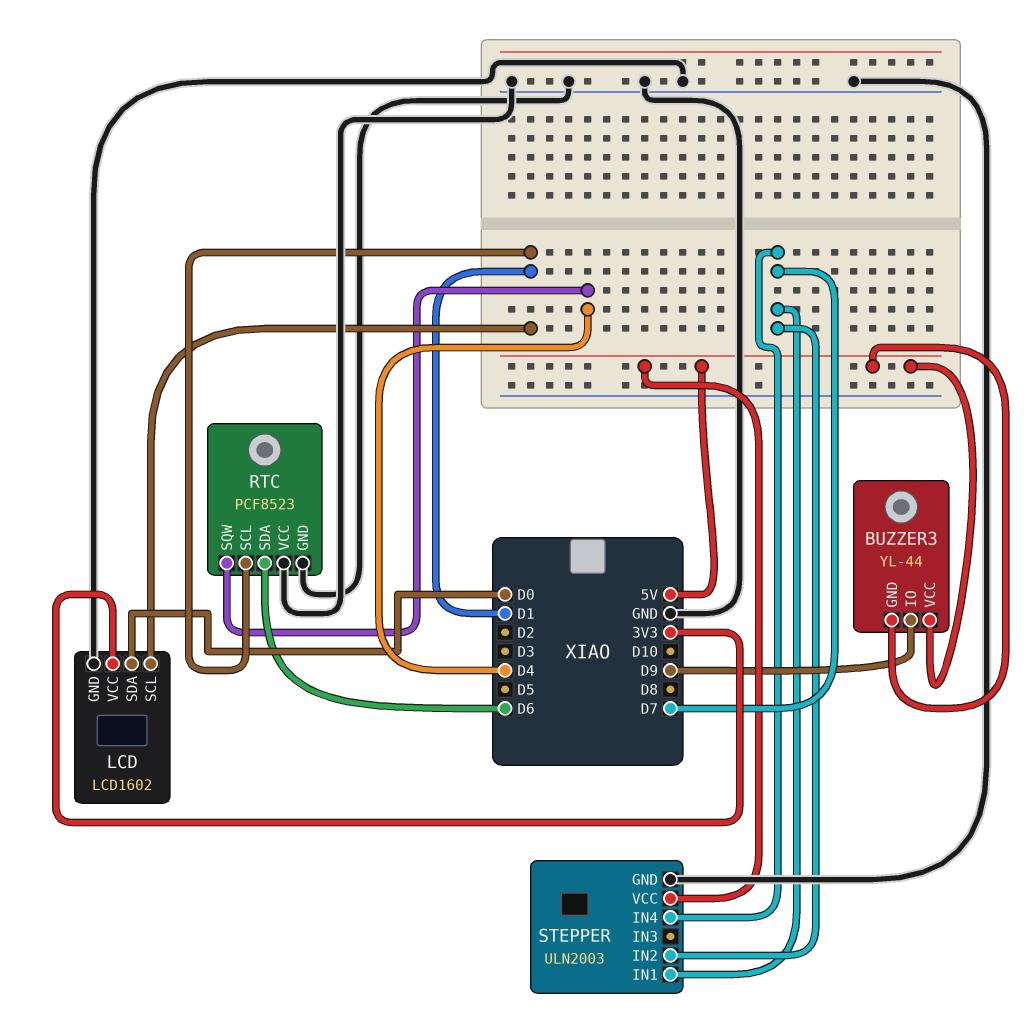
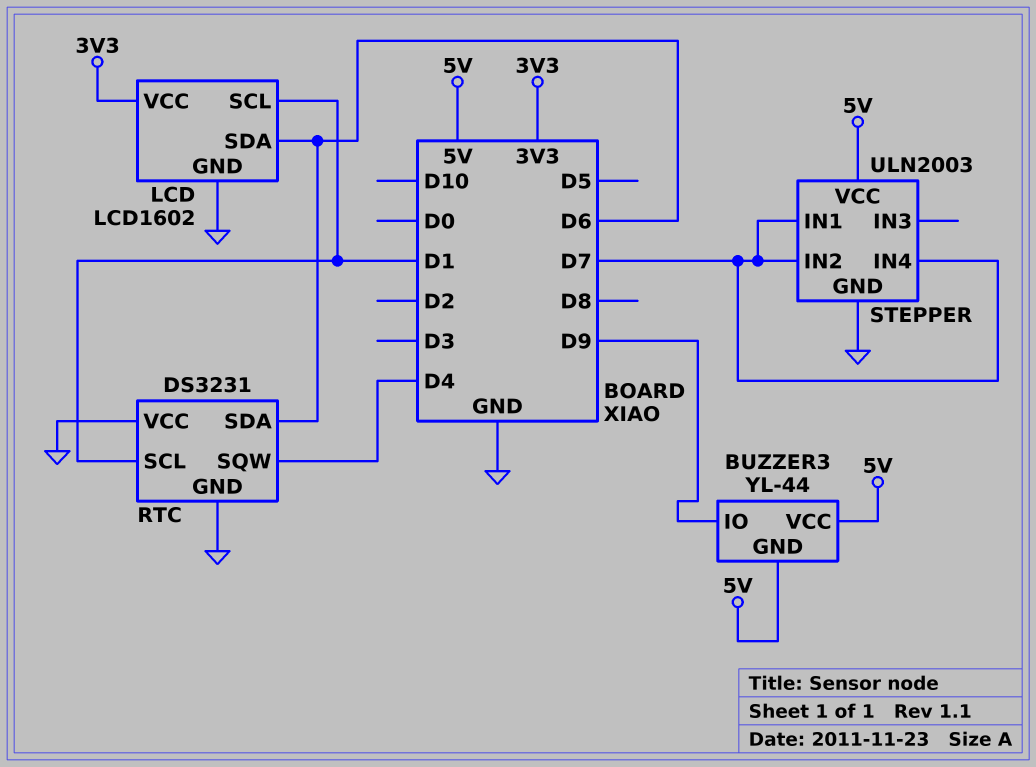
LCD pin SDA: D0 -> D6
RTC: PCF8523 -> DS3231

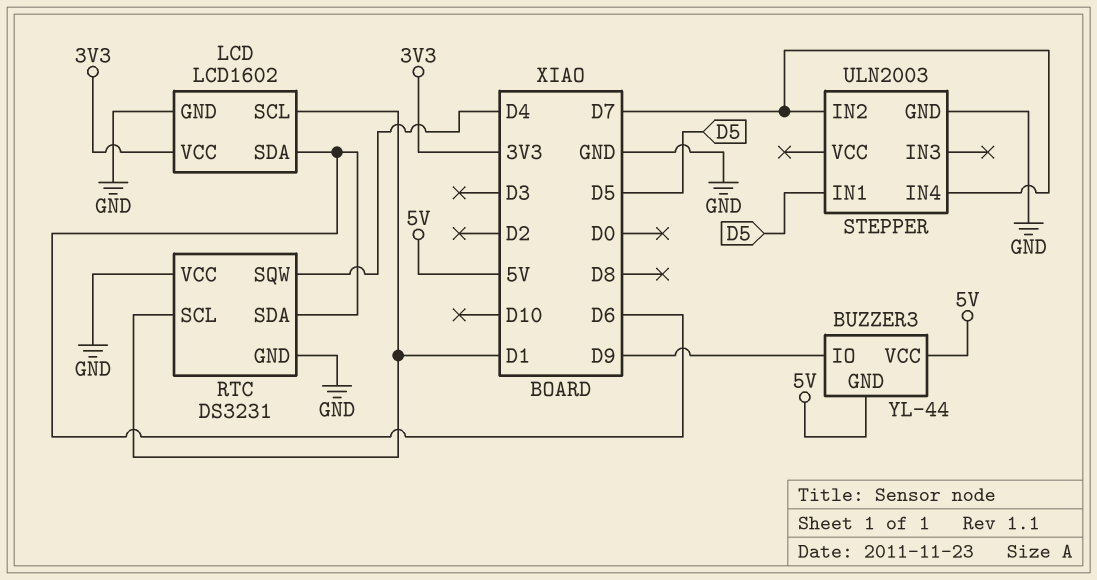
STEPPER pin IN1: D7 -> D5
STEPPER pin VCC: 5V -> none

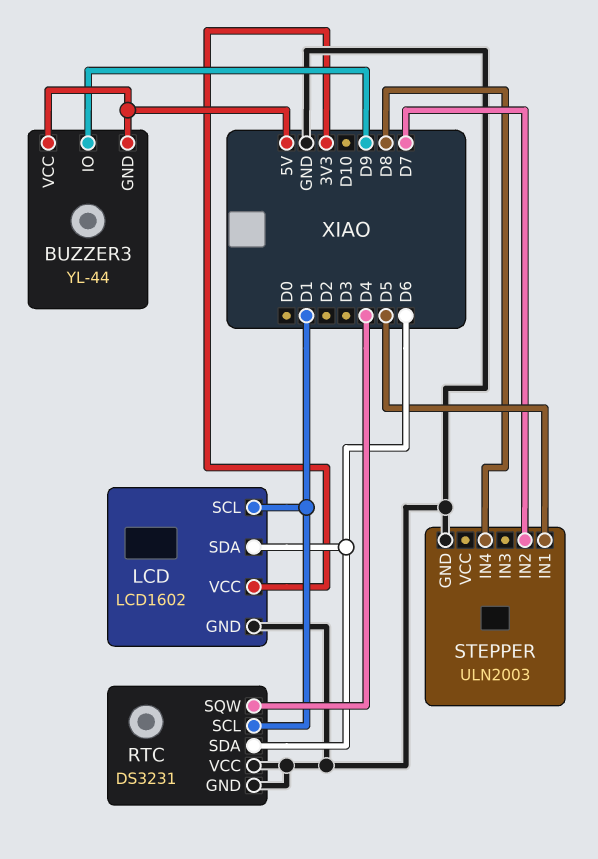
STEPPER pin IN4: D7 -> D8

